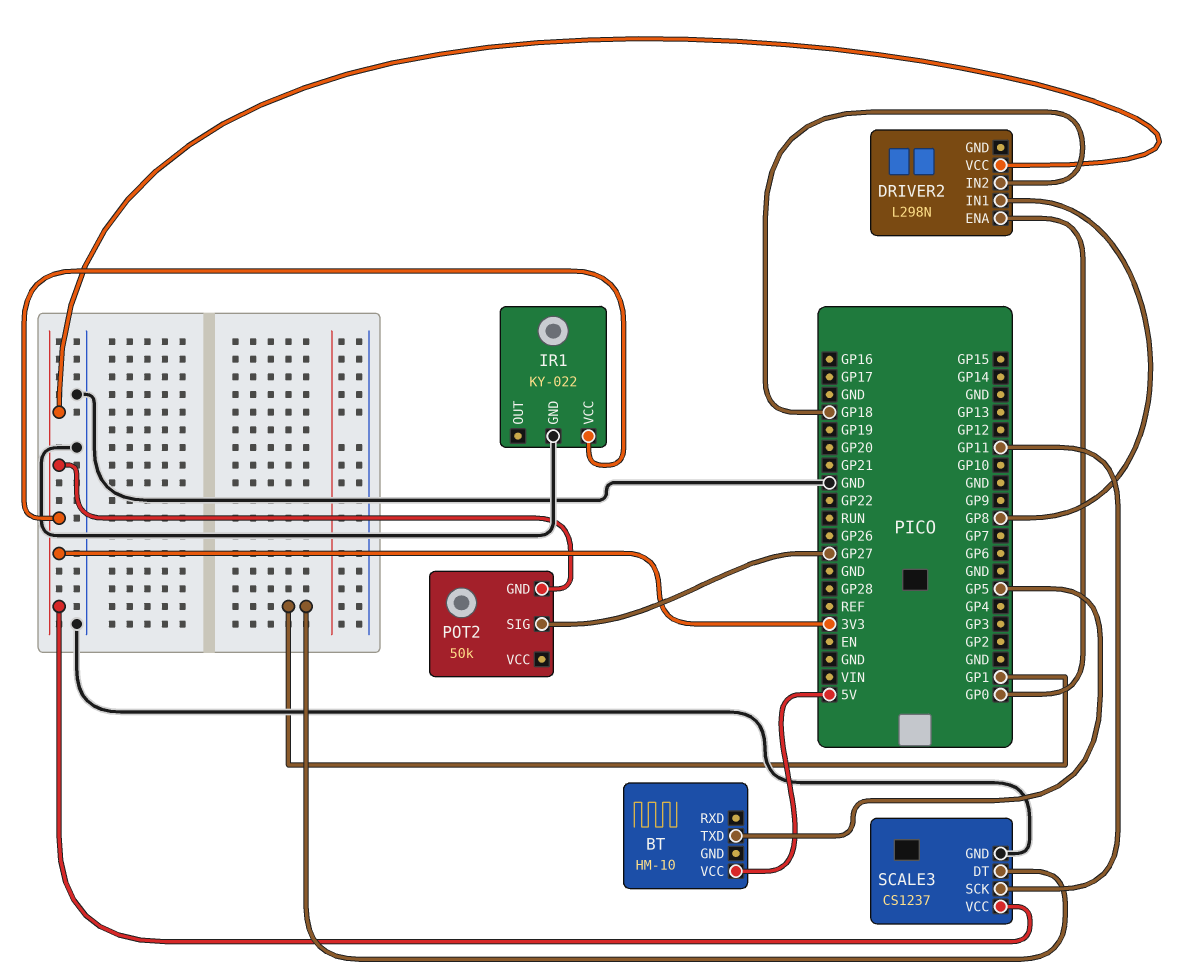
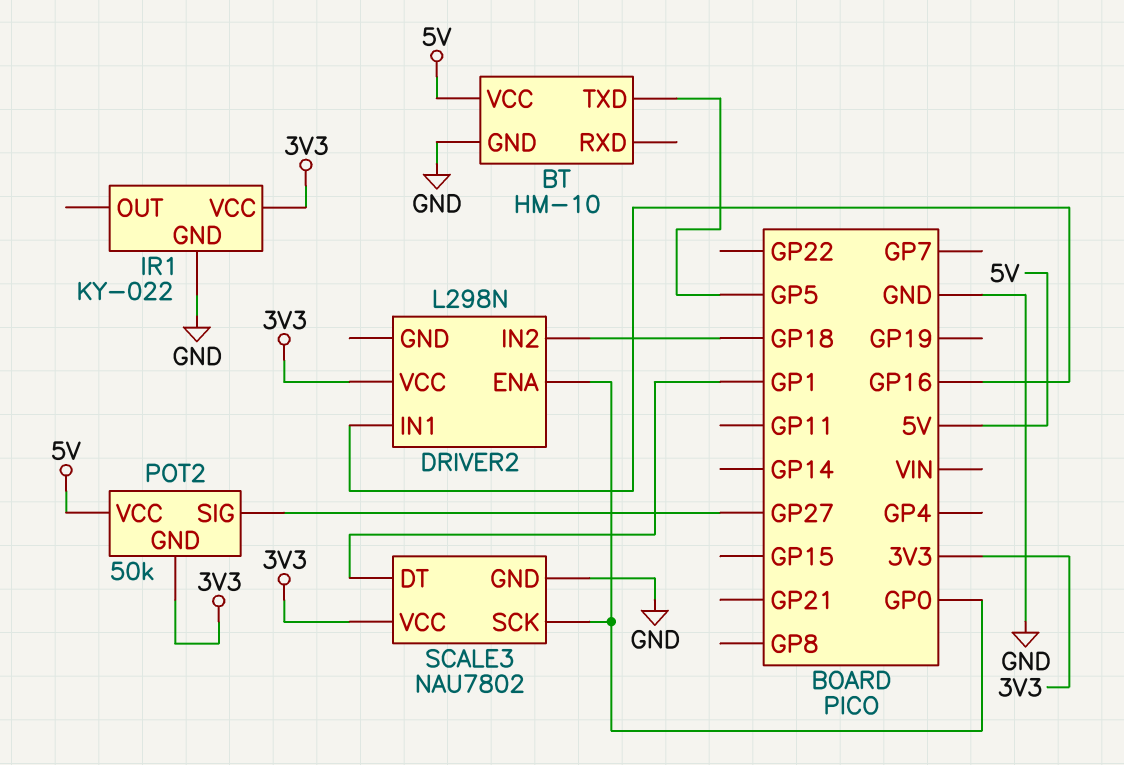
BT pin GND: none -> GND
DRIVER2 pin IN1: GP8 -> GP16
POT2 pin VCC: none -> 5V
SCALE3: CS1237 -> NAU7802
SCALE3 pin SCK: GP11 -> GP0

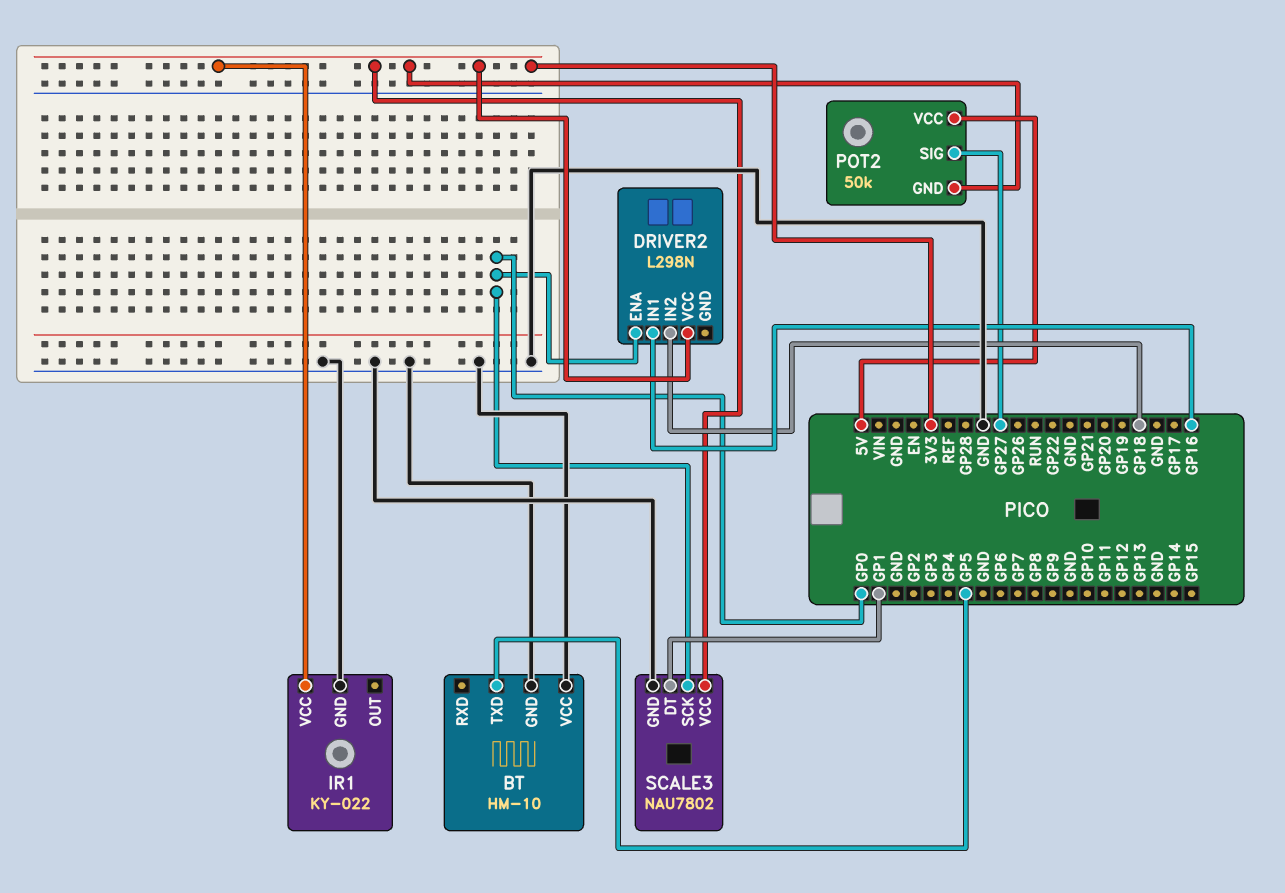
BT pin VCC: 5V -> GND

